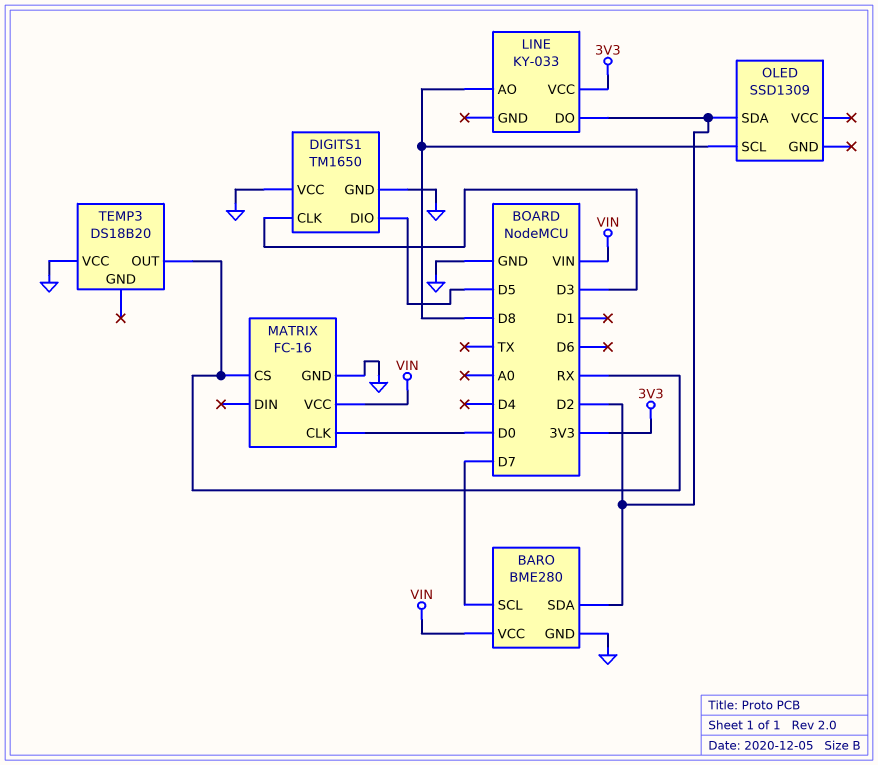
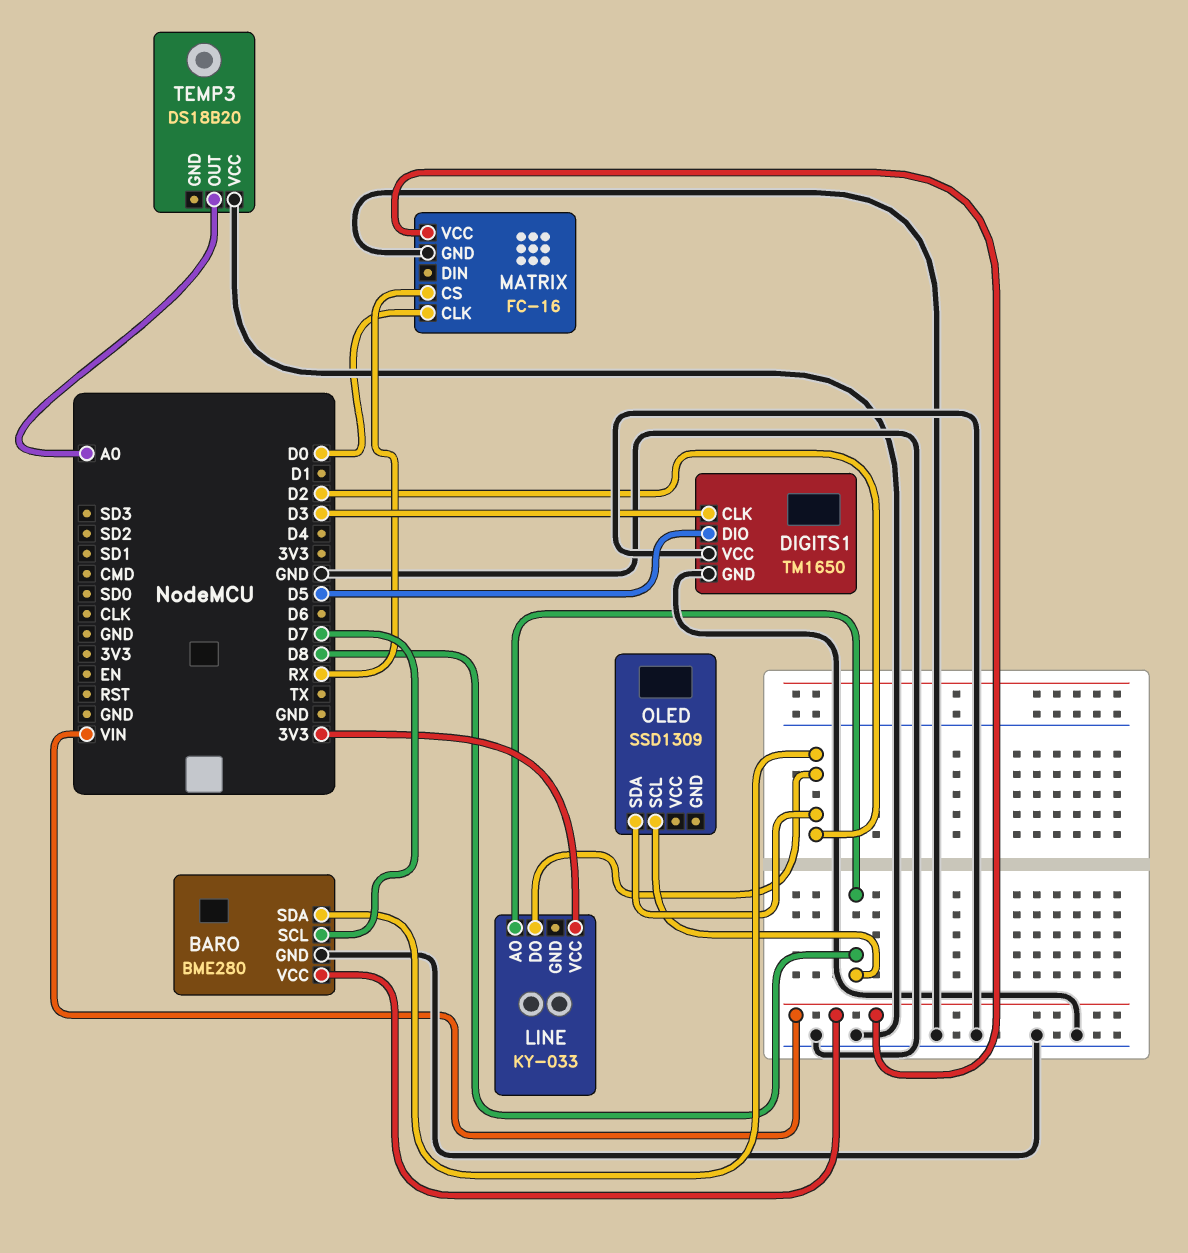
TEMP3 pin OUT: RX -> A0

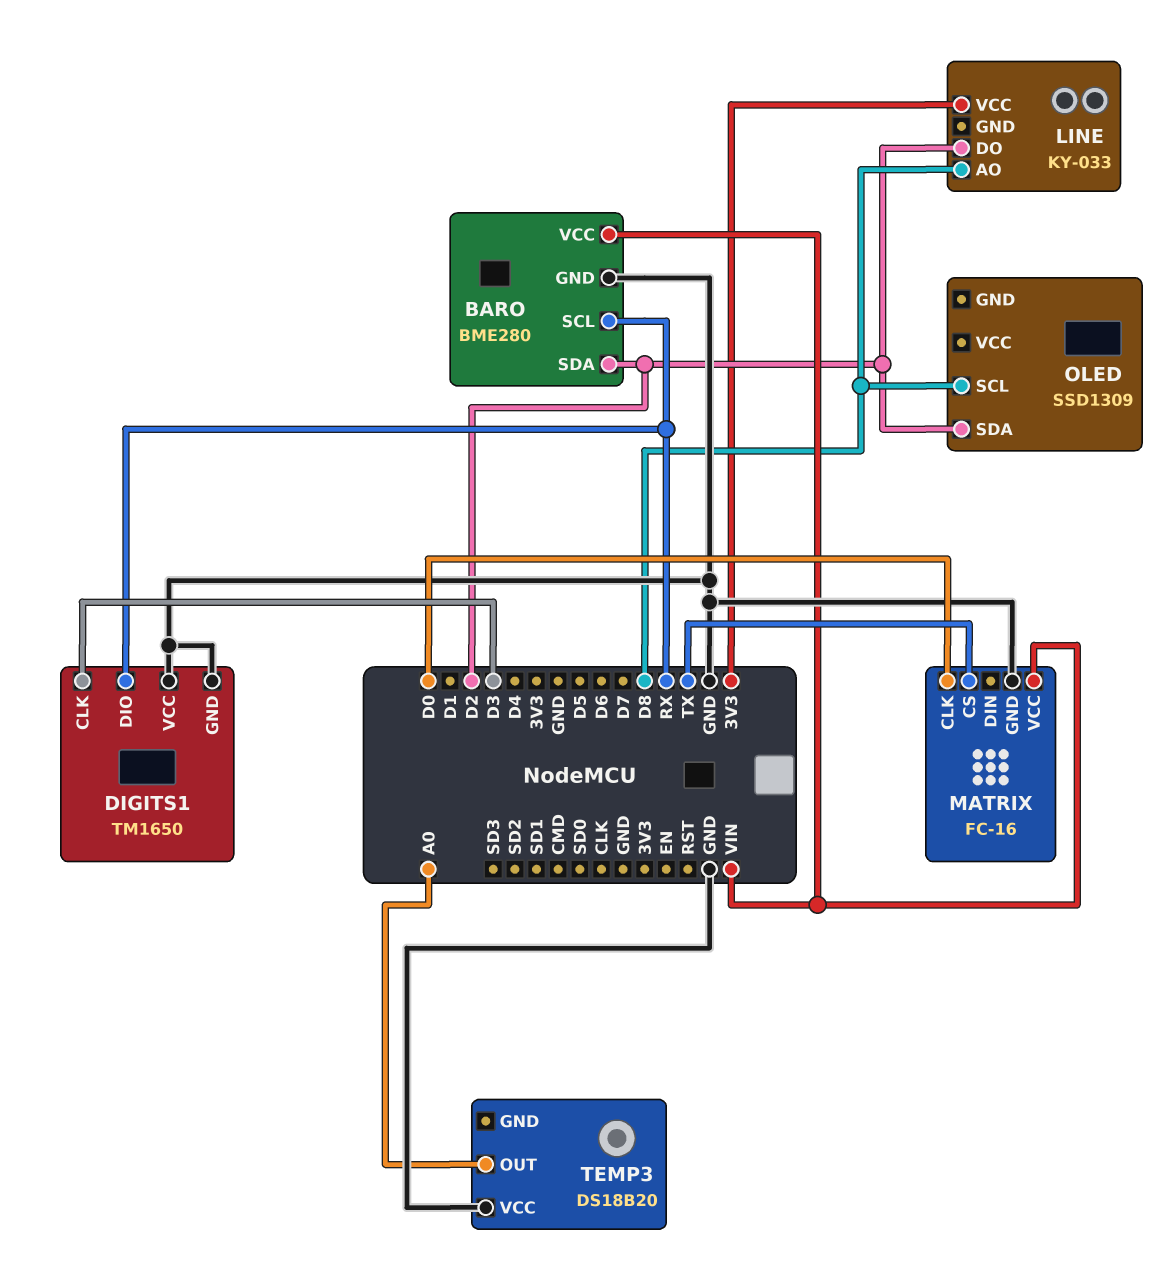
BARO pin SCL: D7 -> RX
DIGITS1 pin DIO: D5 -> RX
MATRIX pin CS: RX -> TX

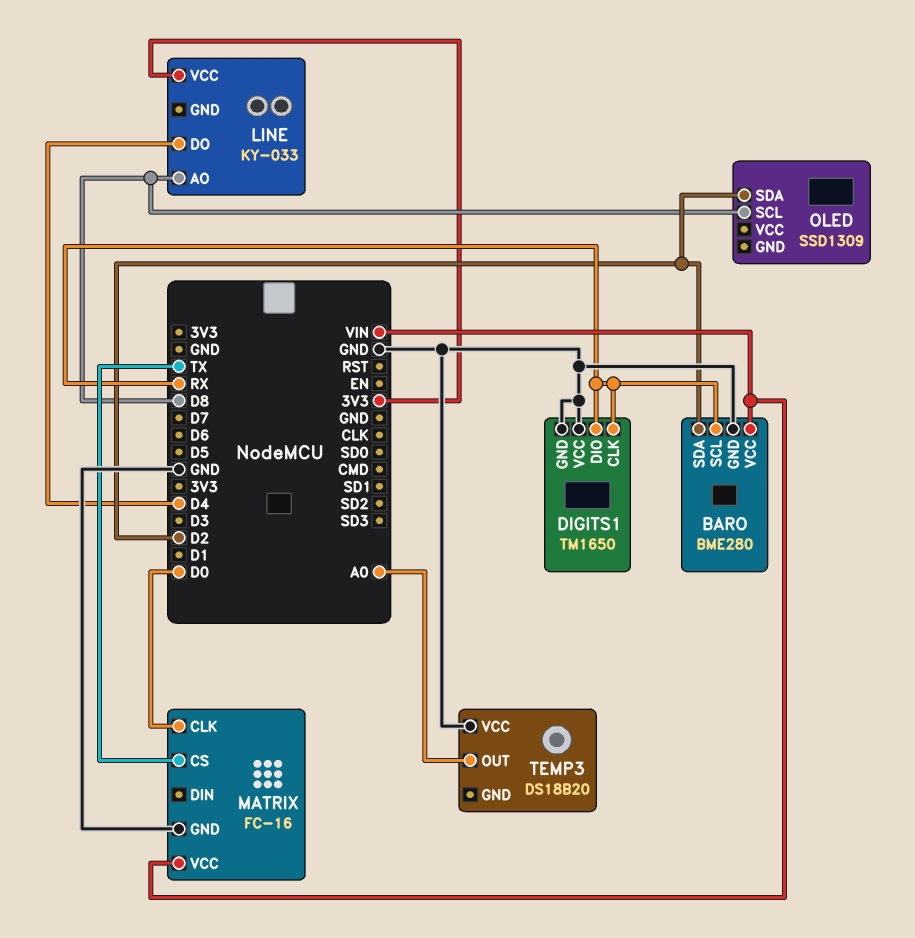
DIGITS1 pin CLK: D3 -> RX
LINE pin DO: D2 -> D4

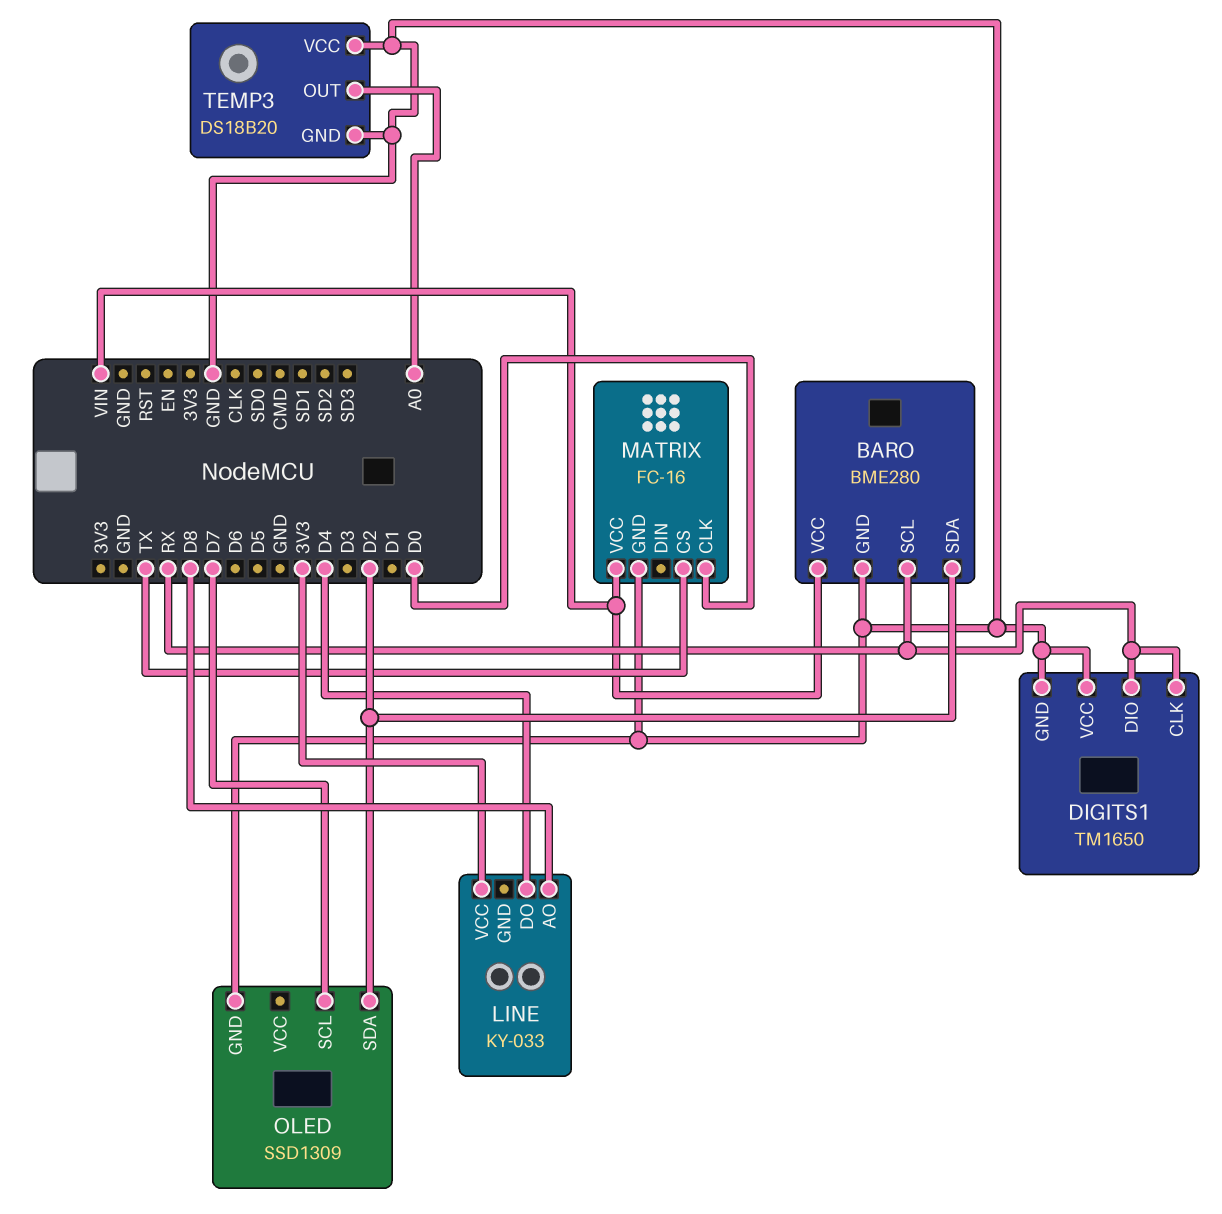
OLED pin GND: none -> GND
OLED pin SCL: D8 -> D7
TEMP3 pin GND: none -> GND

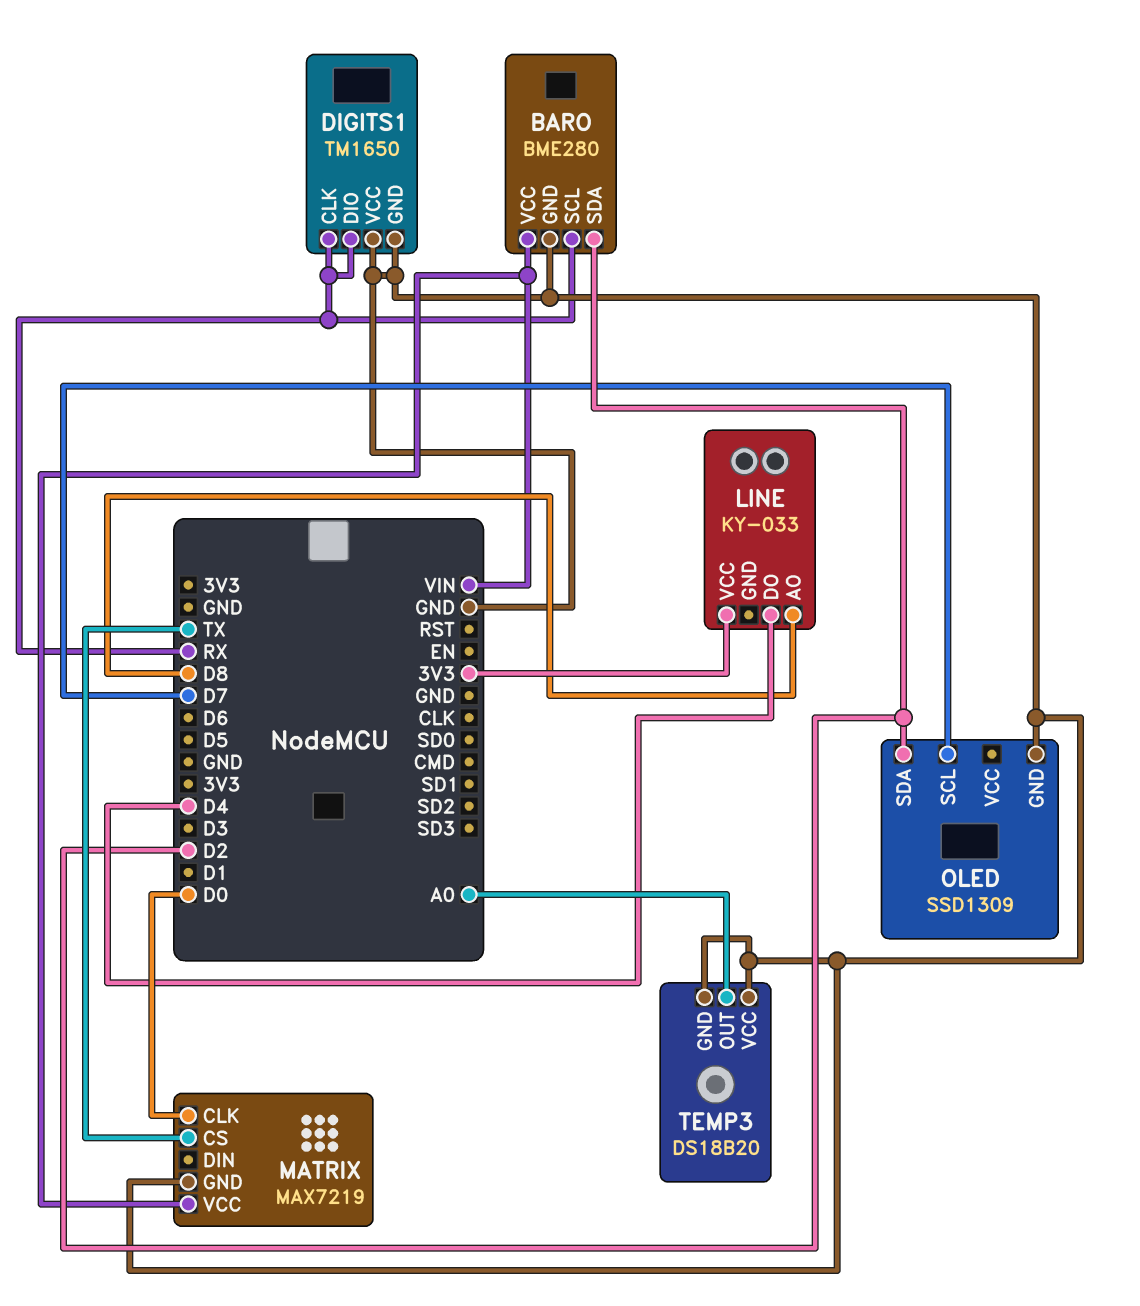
MATRIX: FC-16 -> MAX7219

